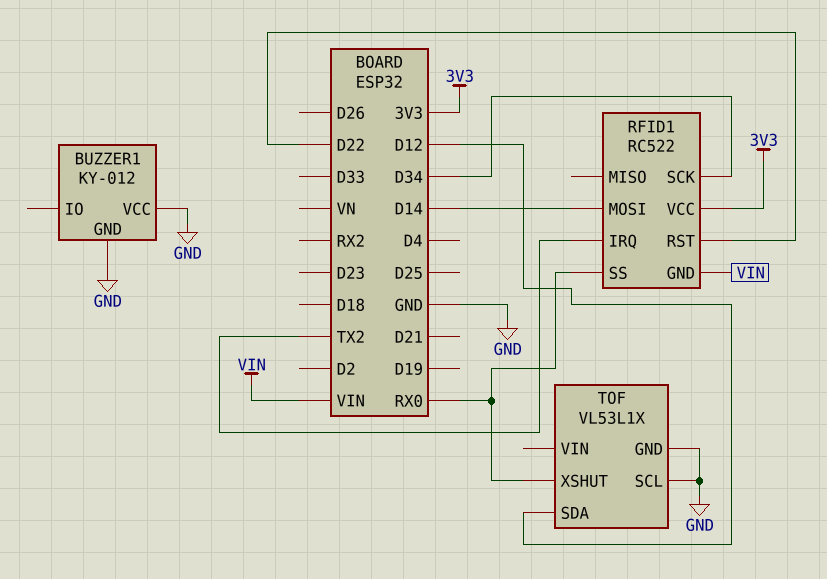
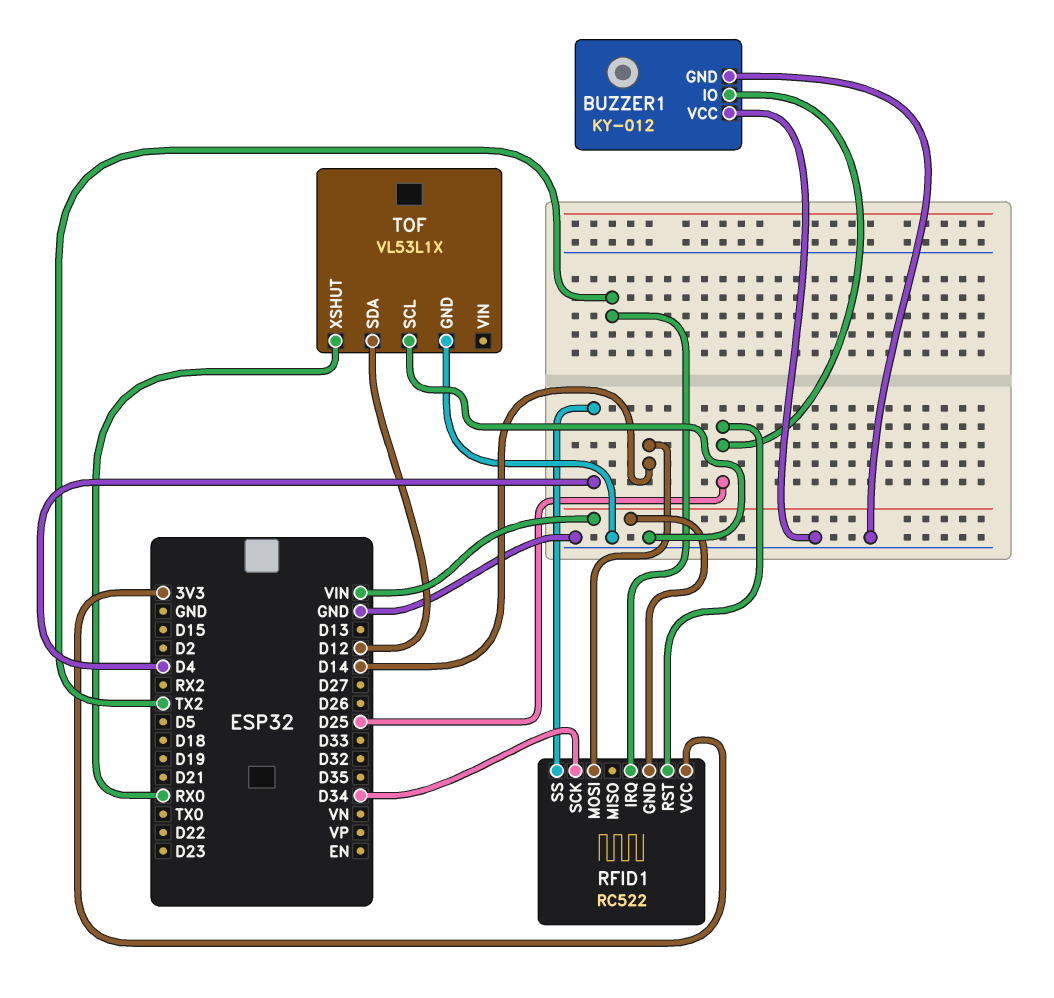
BUZZER1 pin IO: none -> D25
RFID1 pin RST: D22 -> D25
RFID1 pin SS: RX0 -> D4

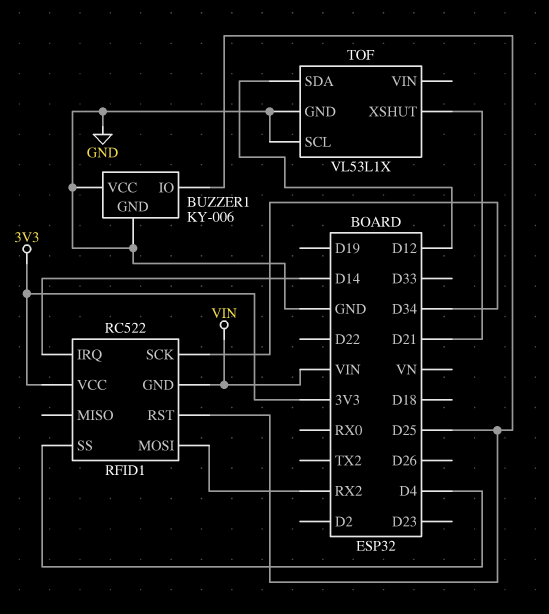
BUZZER1: KY-012 -> KY-006
RFID1 pin IRQ: TX2 -> D14
RFID1 pin MOSI: D14 -> RX2
TOF pin XSHUT: RX0 -> D21

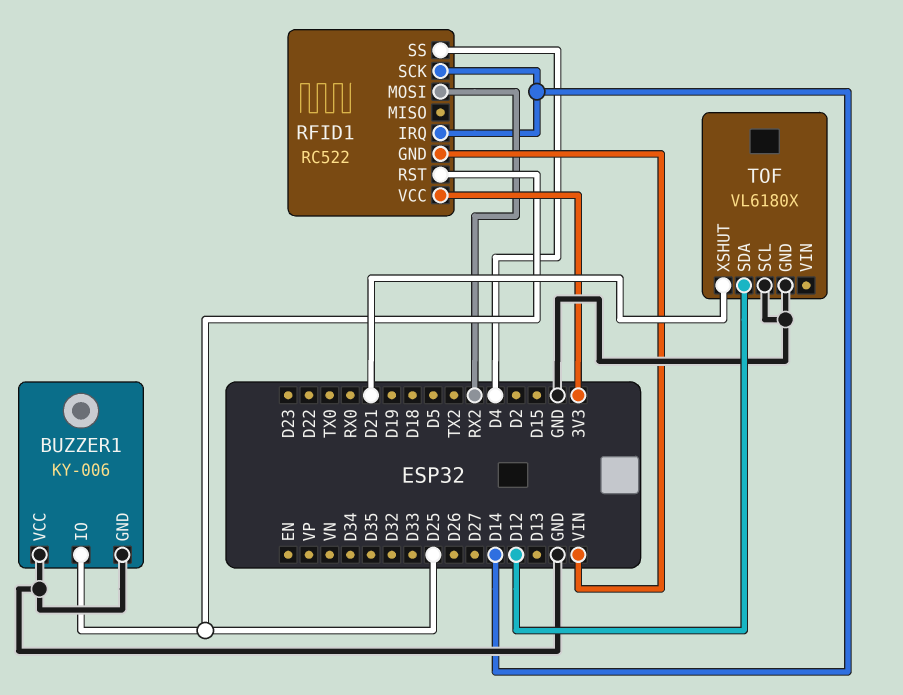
RFID1 pin SCK: D34 -> D14
TOF: VL53L1X -> VL6180X

